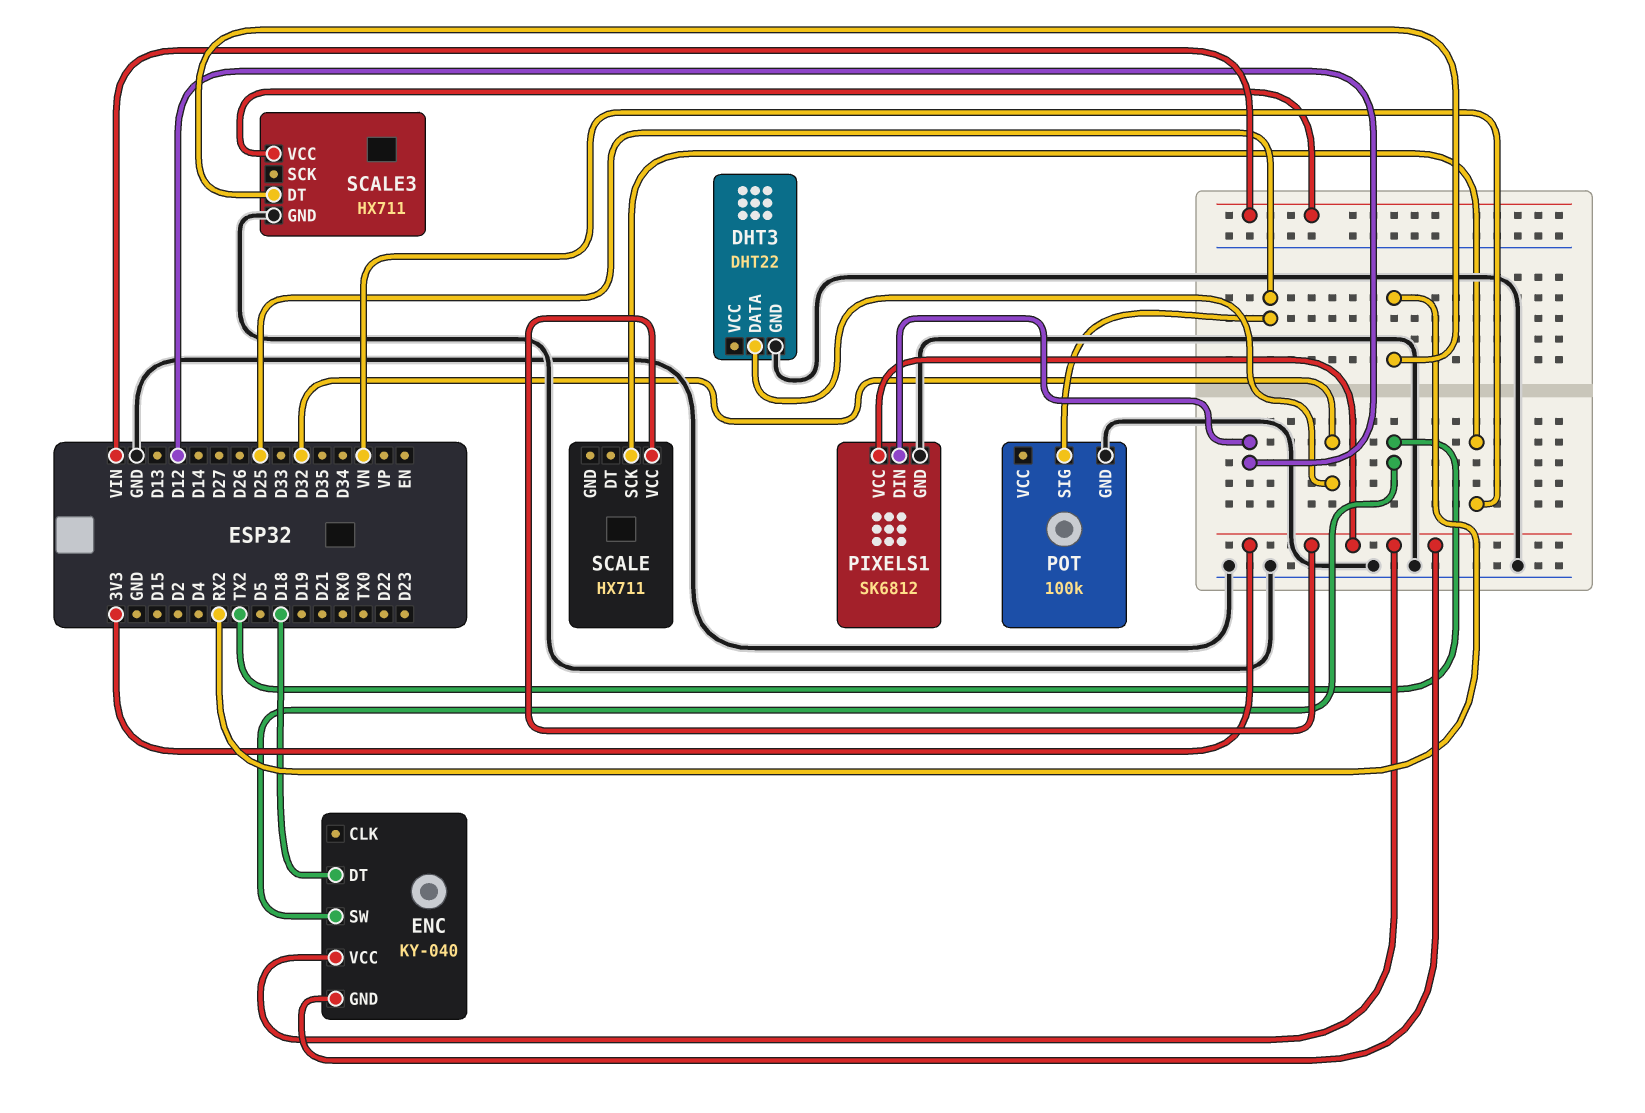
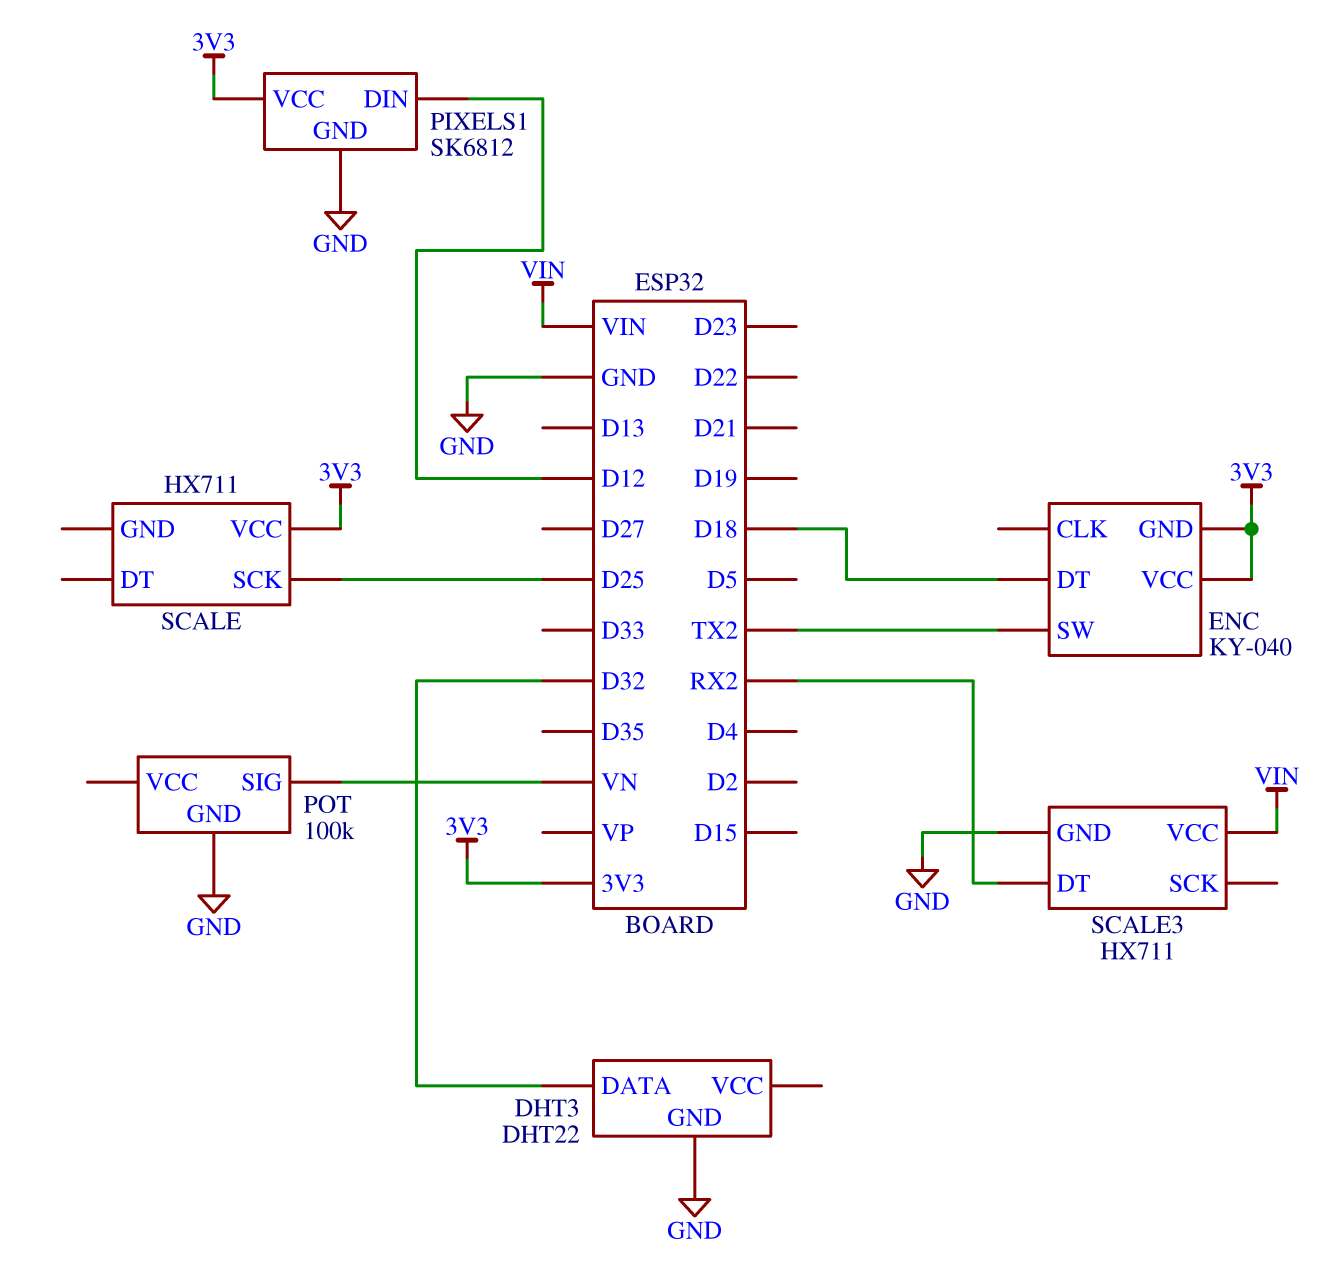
POT pin SIG: D25 -> VN
SCALE pin SCK: VN -> D25

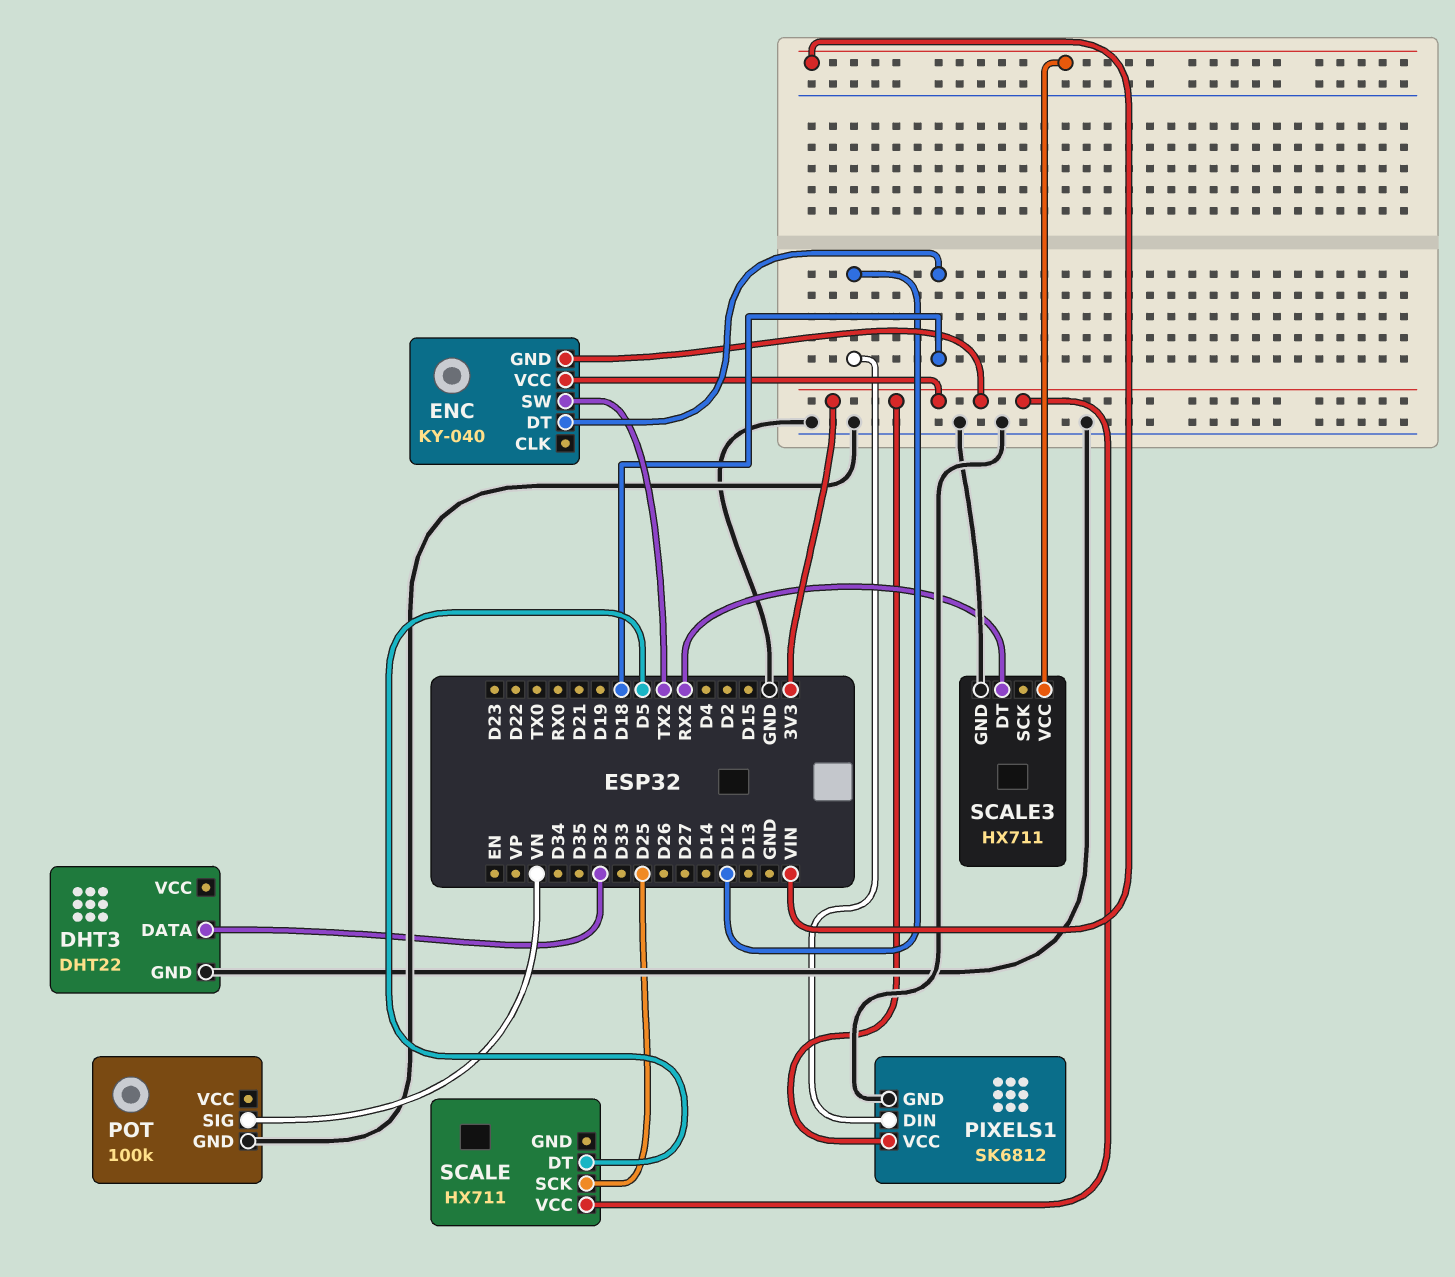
SCALE pin DT: none -> D5

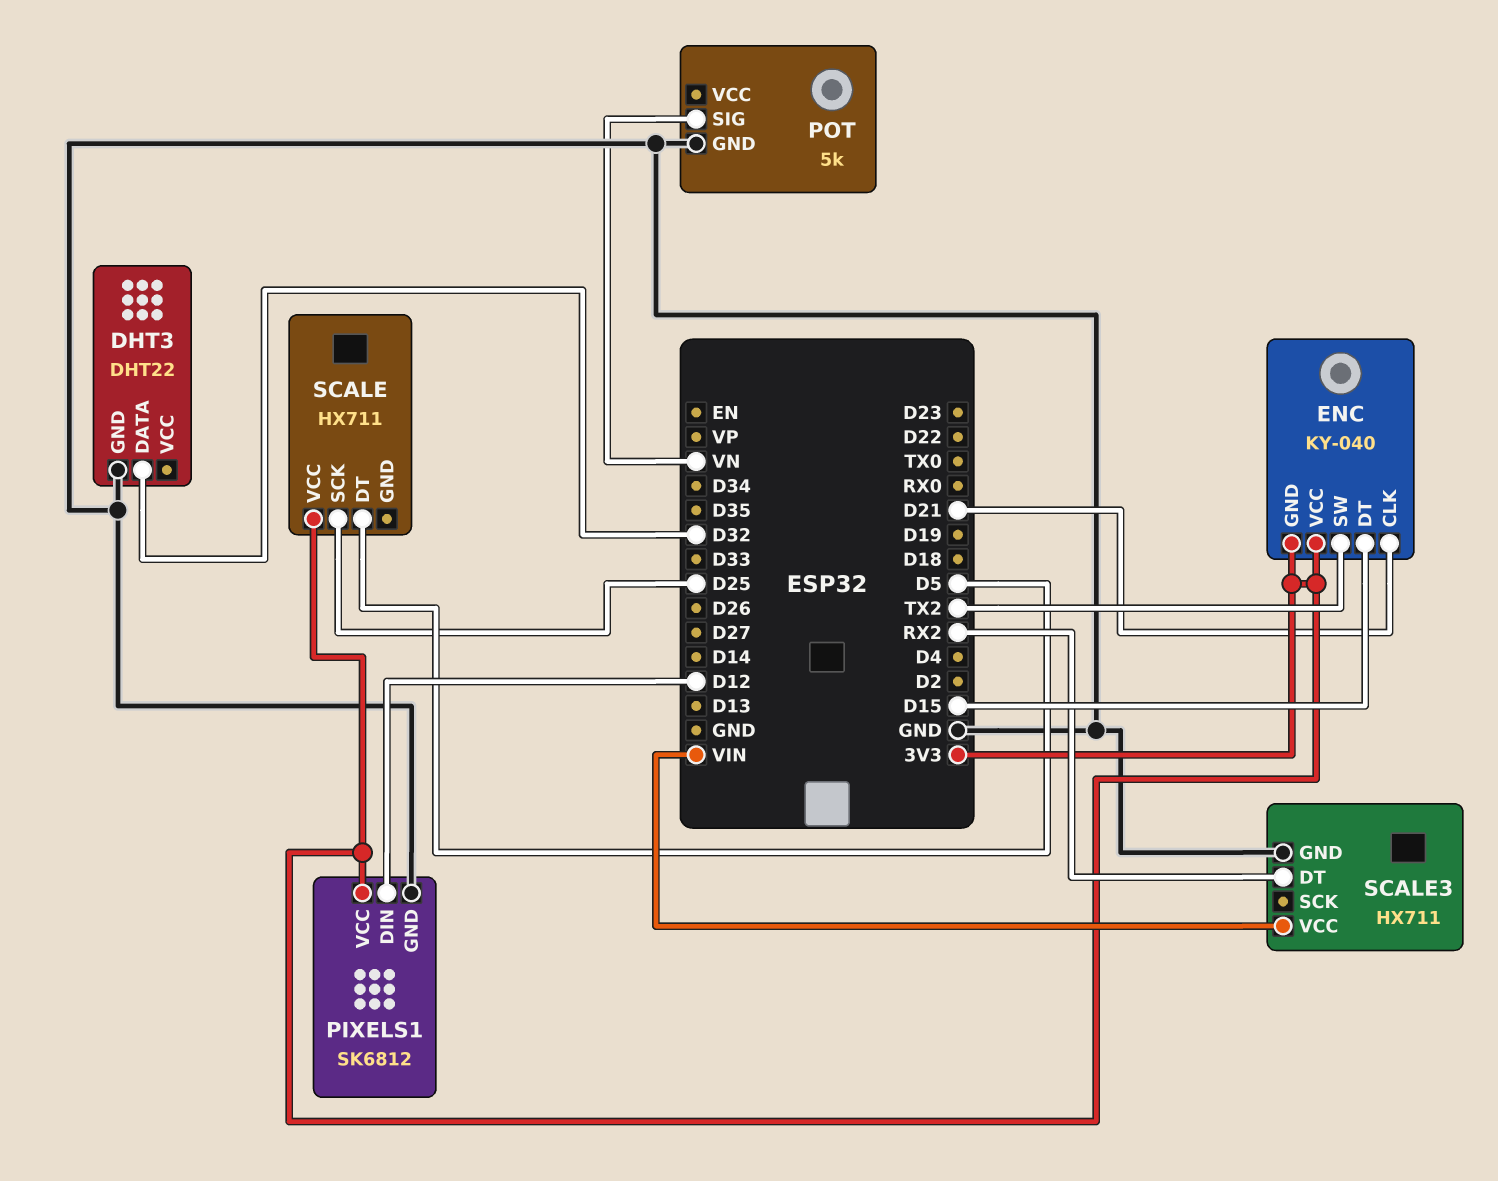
ENC pin CLK: none -> D21
ENC pin DT: D18 -> D15
POT: 100k -> 5k

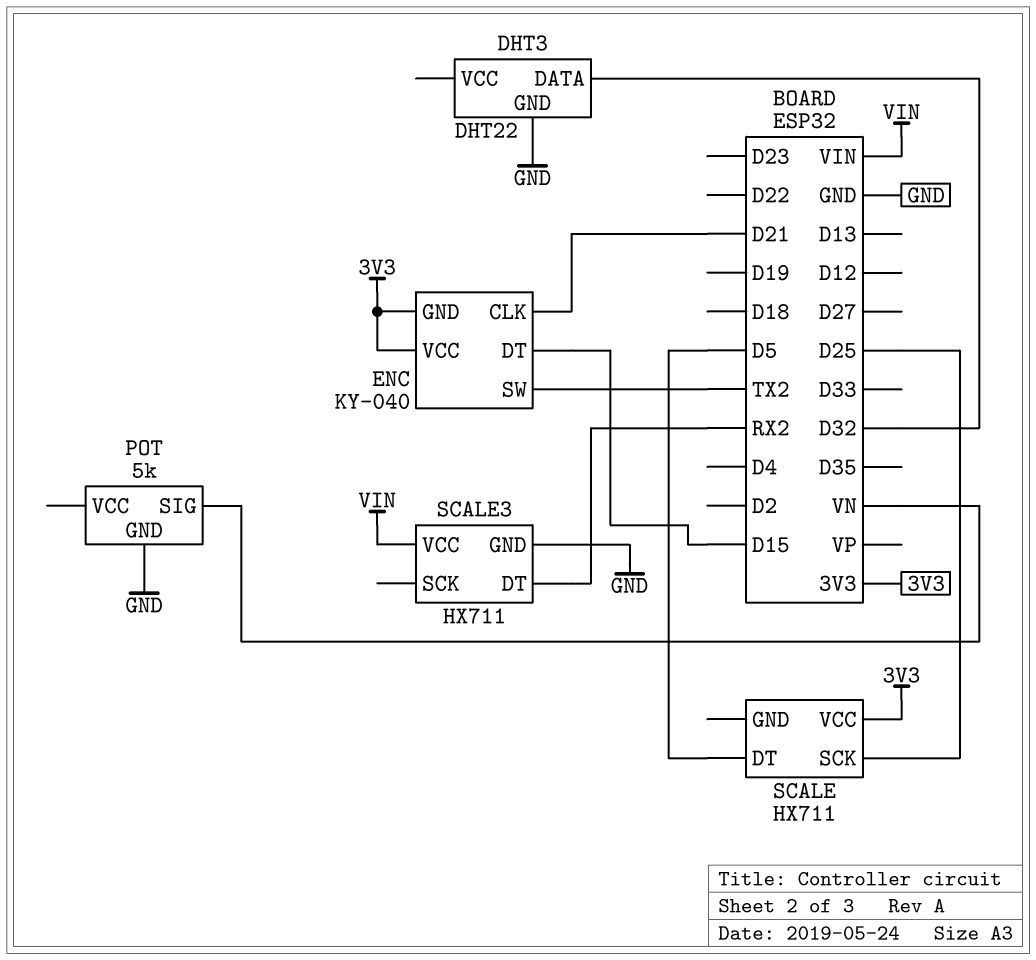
PIXELS1: SK6812 -> none
PIXELS1 pin DIN: D12 -> none
PIXELS1 pin GND: GND -> none
PIXELS1 pin VCC: 3V3 -> none

